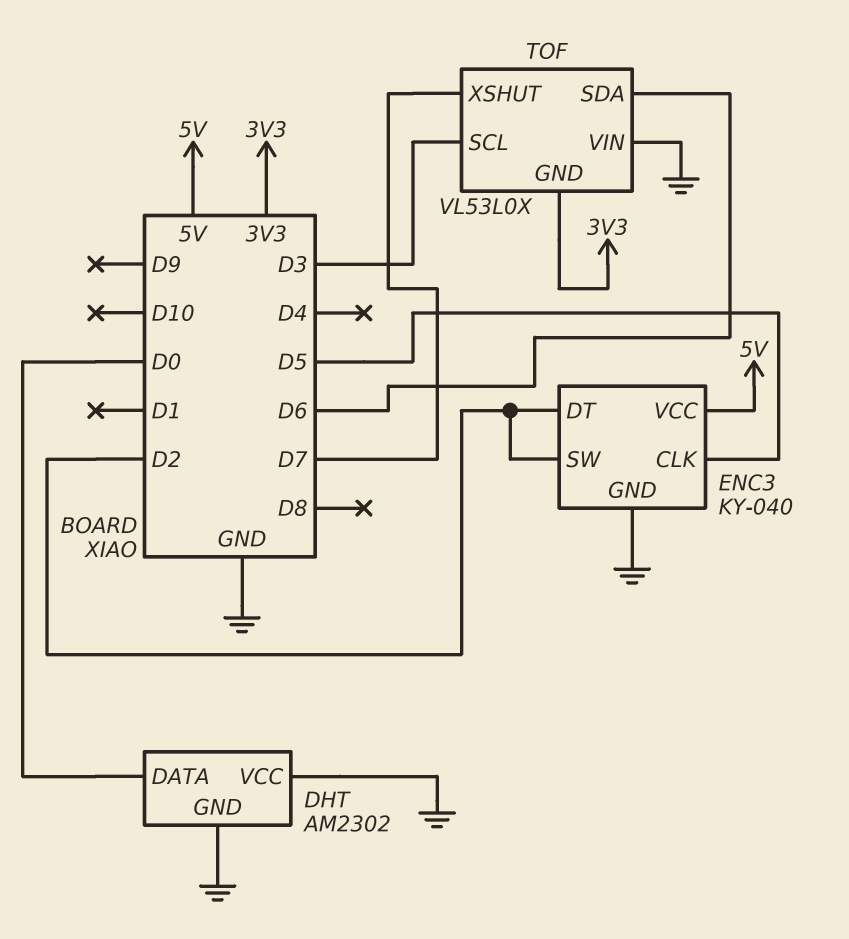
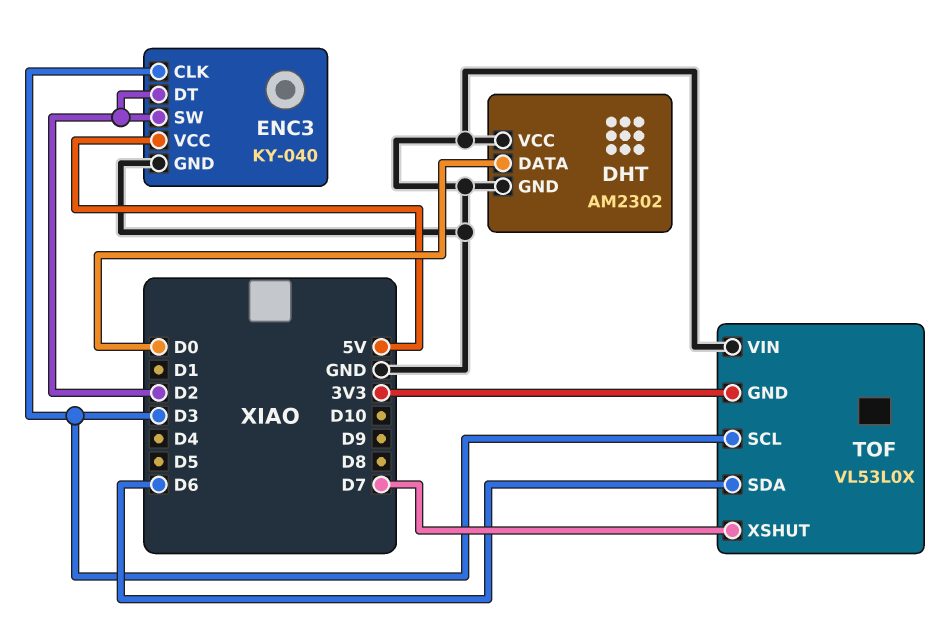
ENC3 pin CLK: D5 -> D3

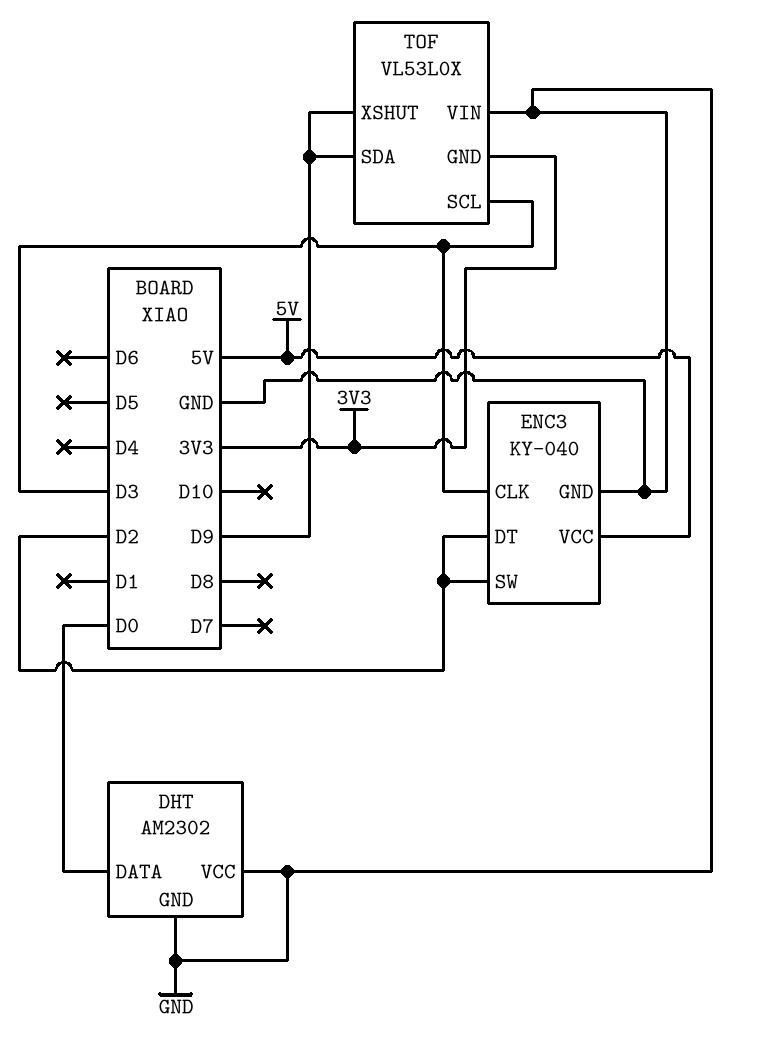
TOF pin SDA: D6 -> D9
TOF pin XSHUT: D7 -> D9

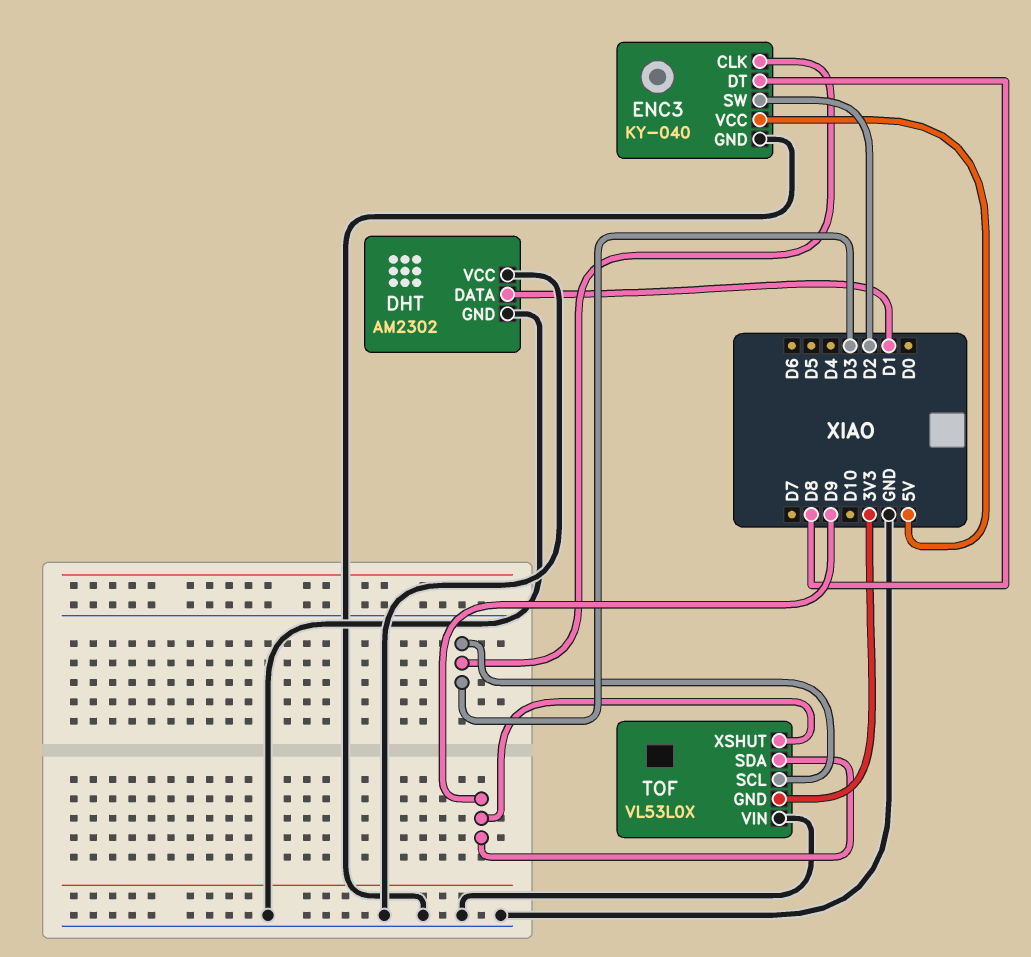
DHT pin DATA: D0 -> D1
ENC3 pin DT: D2 -> D8

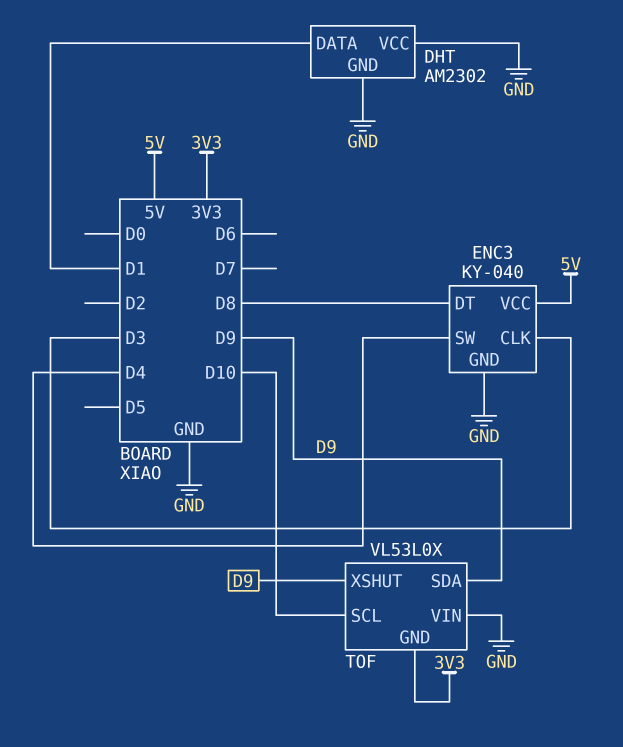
ENC3 pin SW: D2 -> D4
TOF pin SCL: D3 -> D10

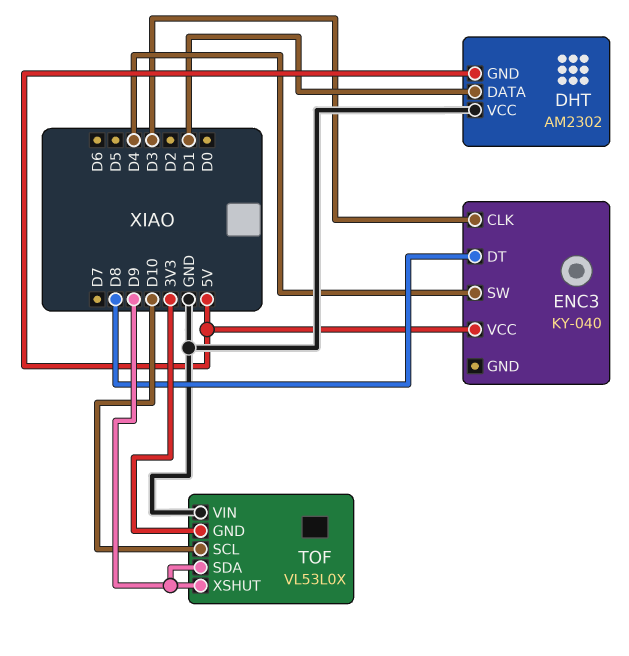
DHT pin GND: GND -> 5V
ENC3 pin GND: GND -> none

